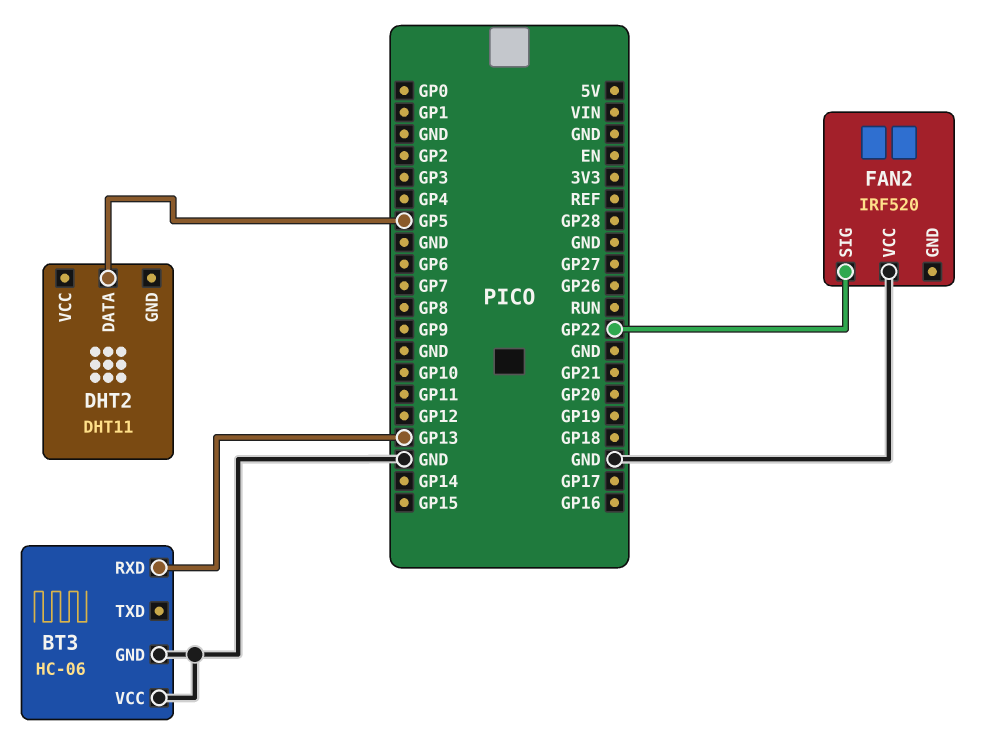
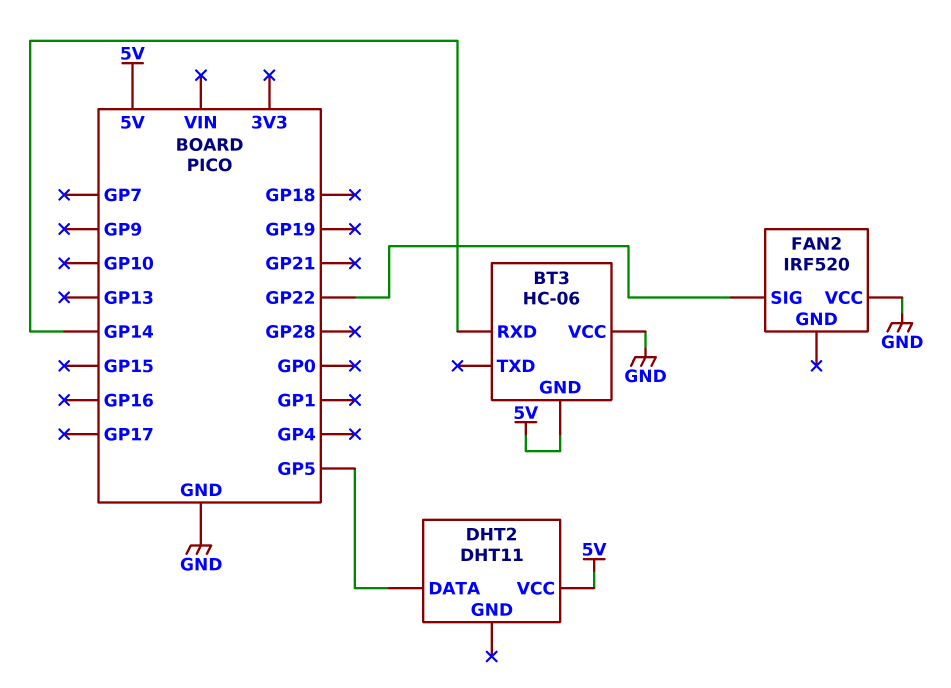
BT3 pin GND: GND -> 5V
BT3 pin RXD: GP13 -> GP14
DHT2 pin VCC: none -> 5V

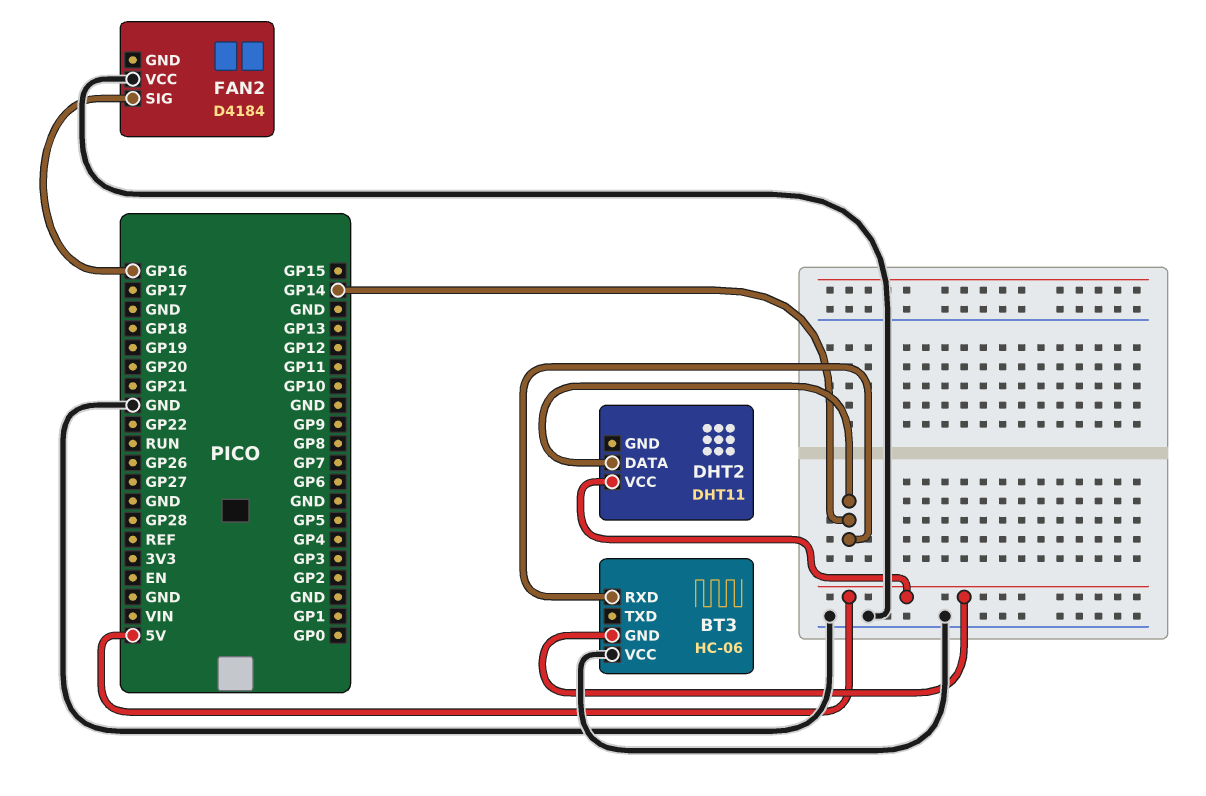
DHT2 pin DATA: GP5 -> GP14
FAN2: IRF520 -> D4184
FAN2 pin SIG: GP22 -> GP16

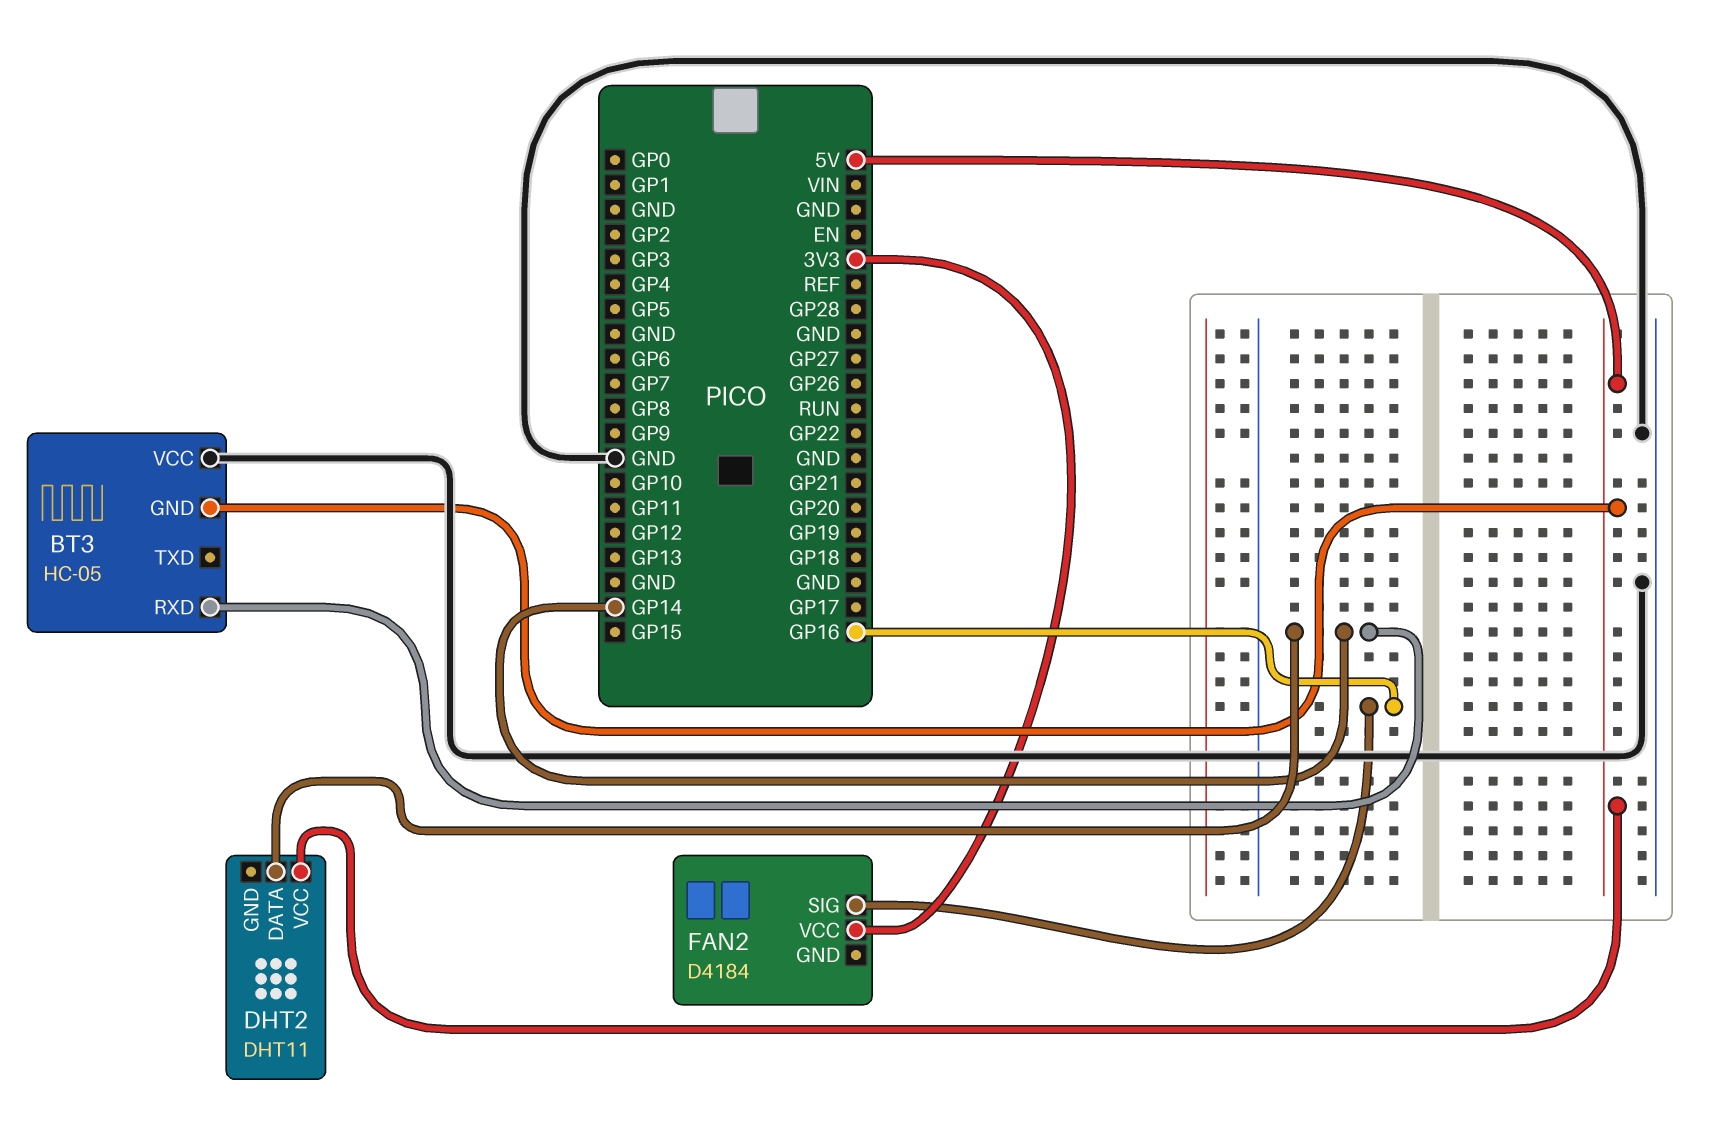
BT3: HC-06 -> HC-05
FAN2 pin VCC: GND -> 3V3

